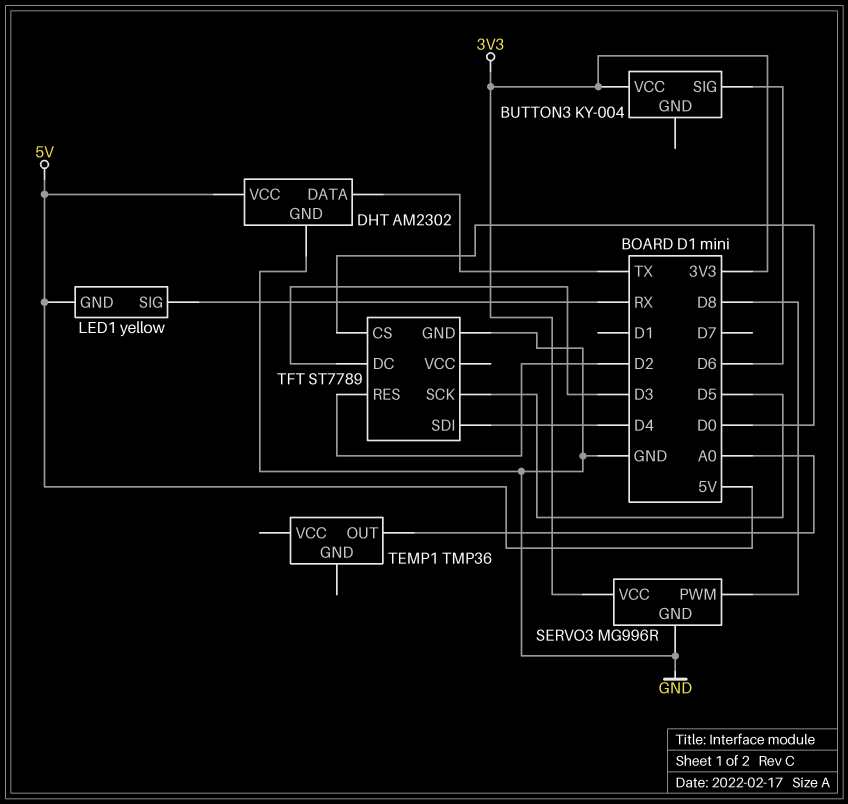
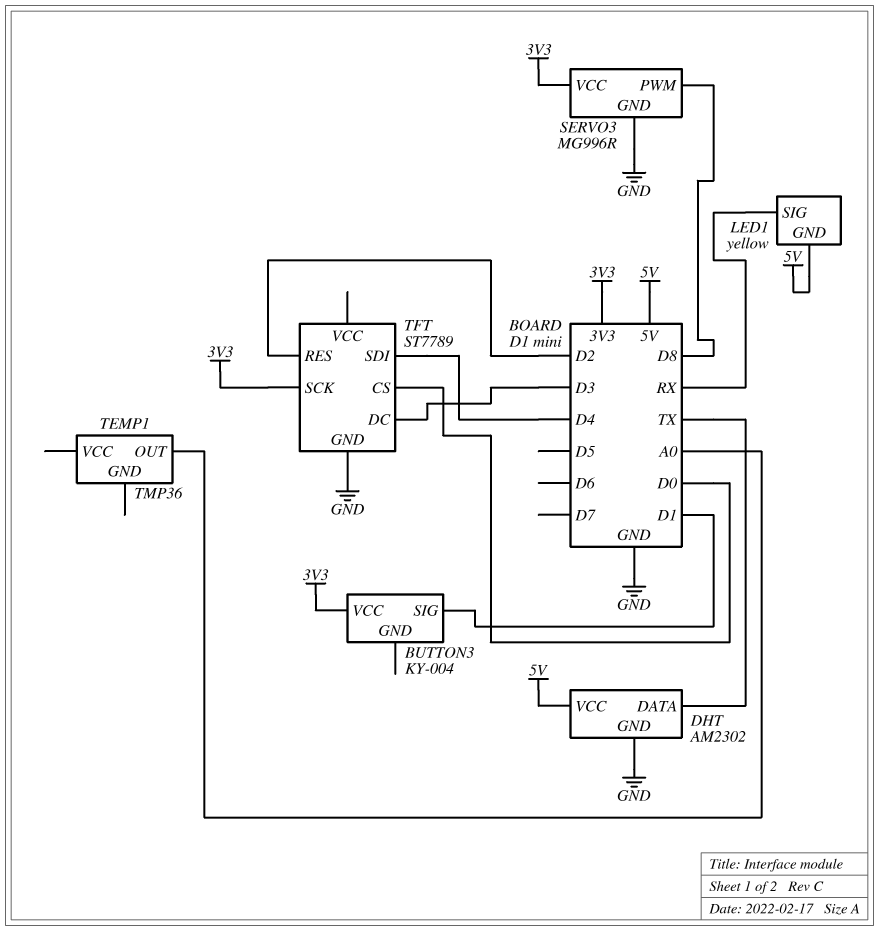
BUTTON3 pin SIG: D6 -> D1
TFT pin SCK: D5 -> 3V3

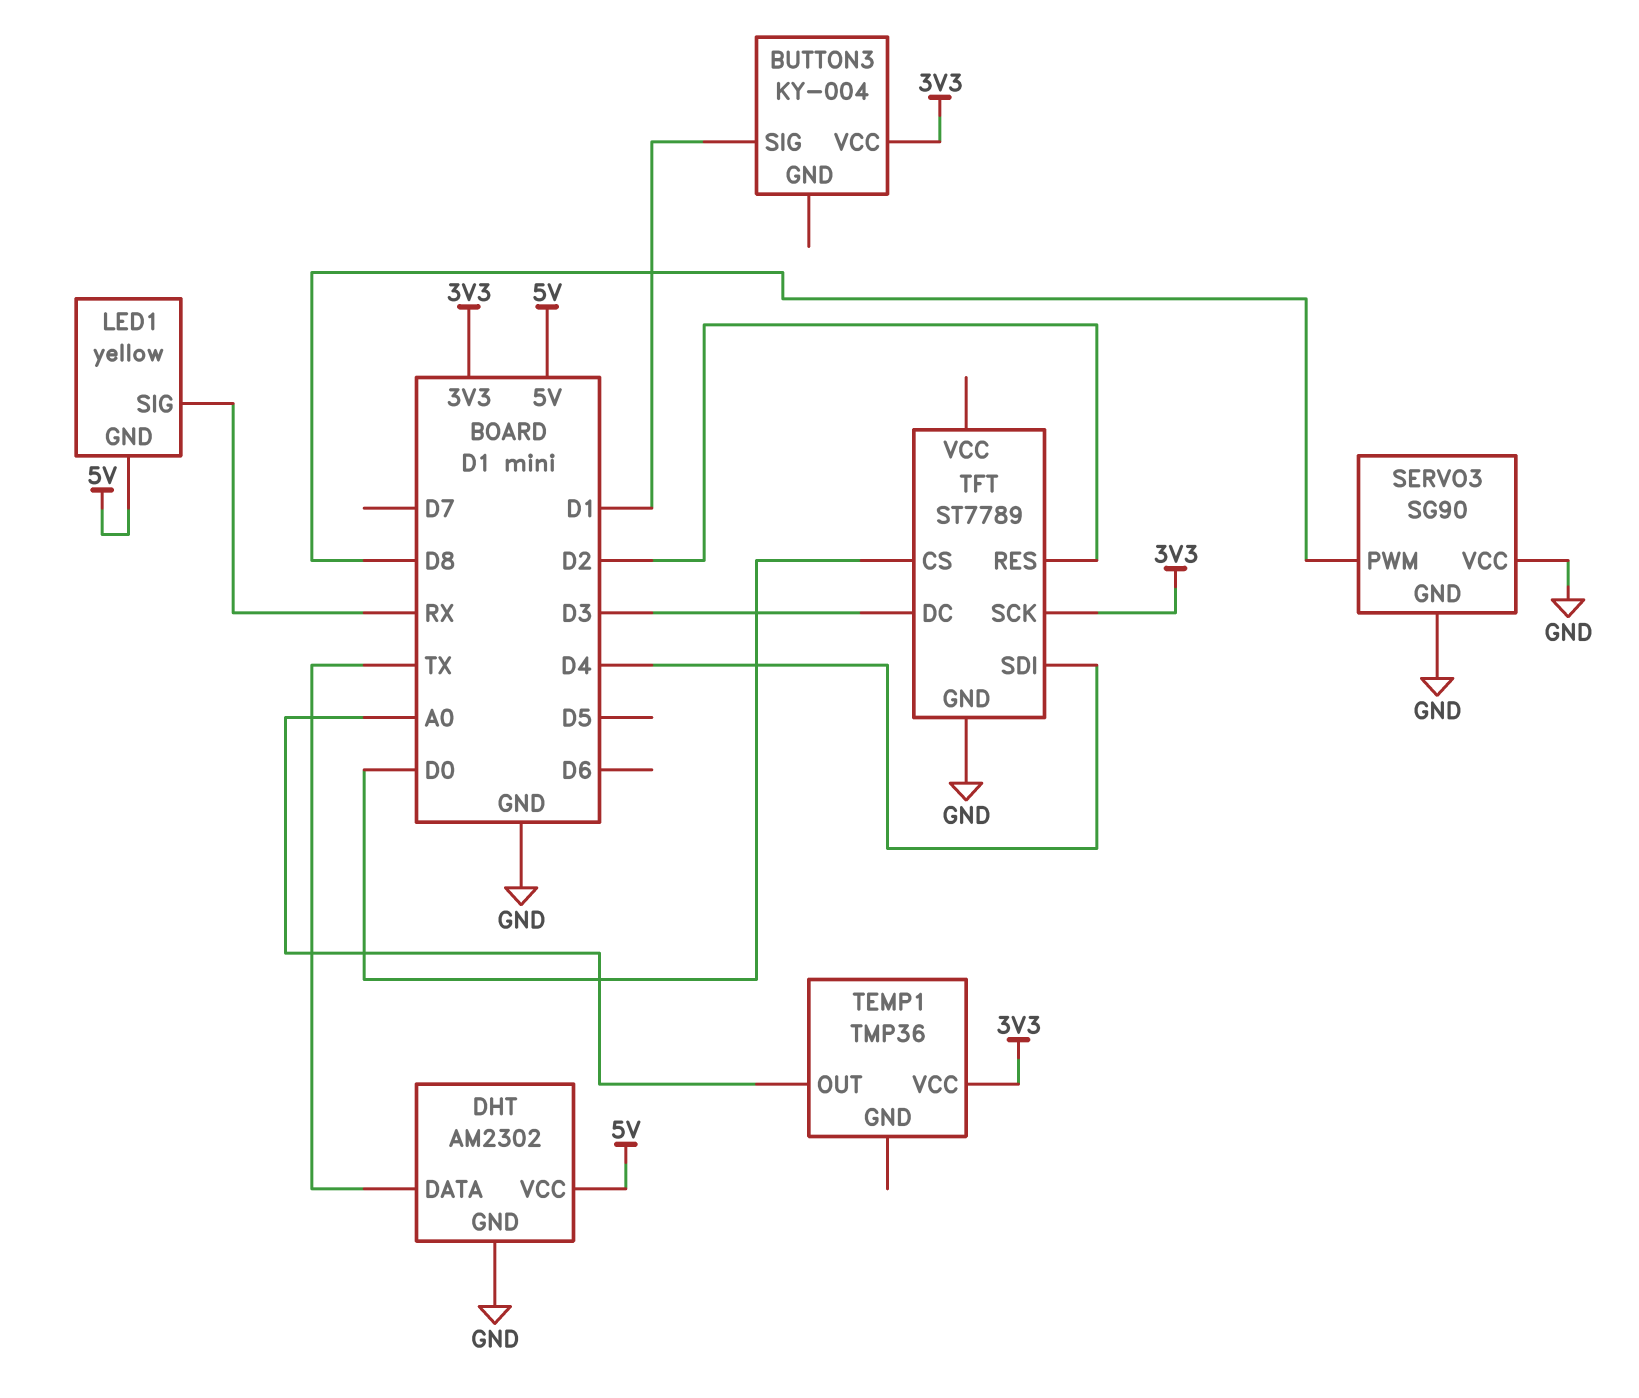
SERVO3: MG996R -> SG90
SERVO3 pin VCC: 3V3 -> GND
TEMP1 pin VCC: none -> 3V3

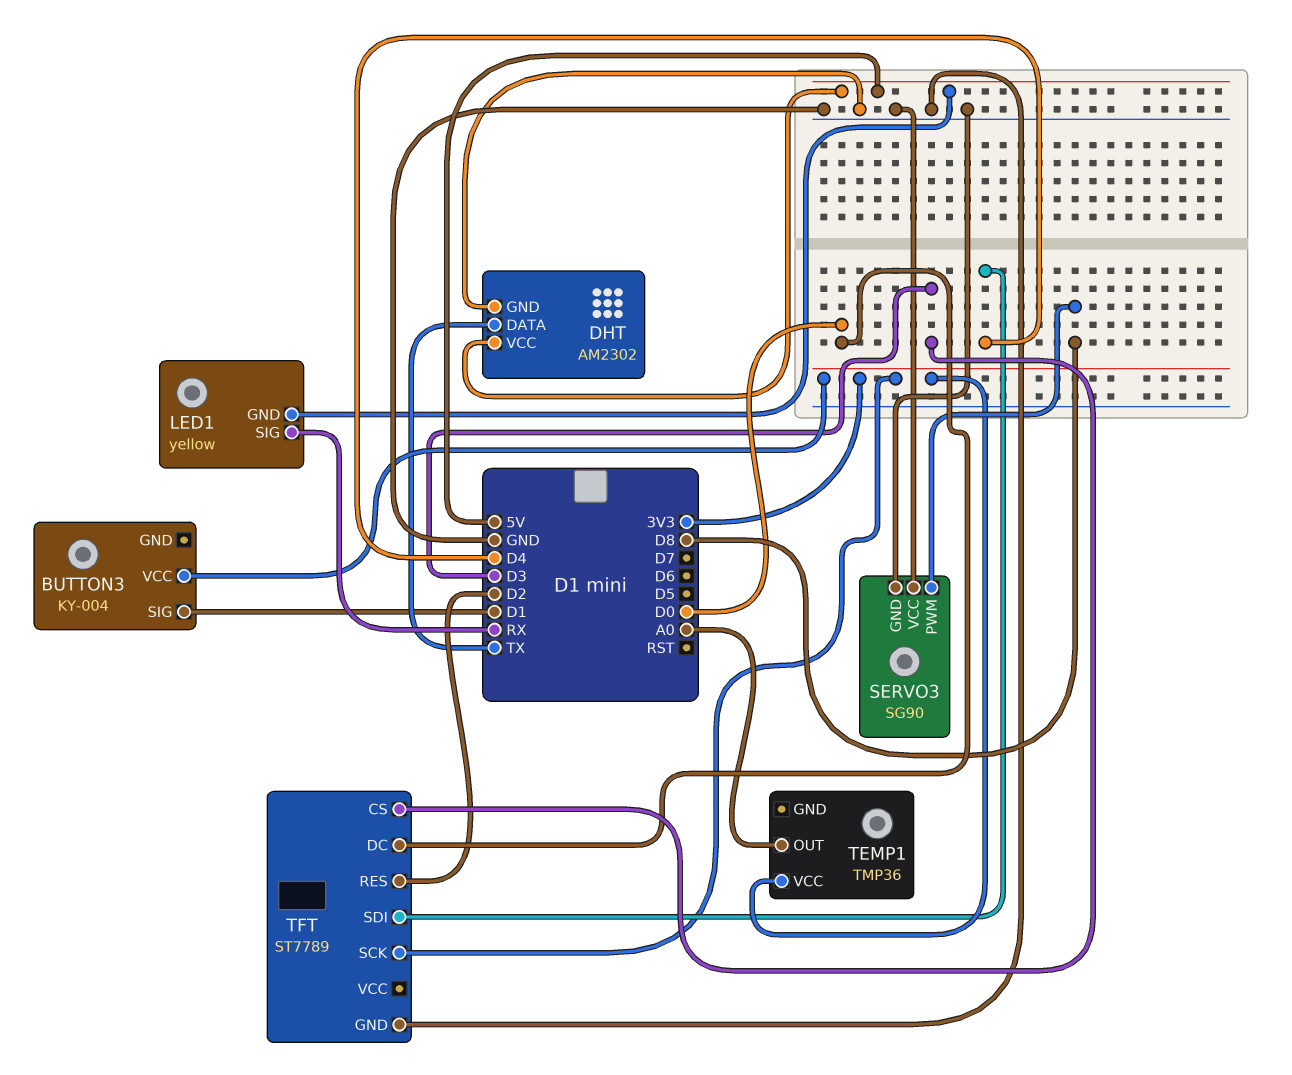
TFT pin CS: D0 -> D3
TFT pin DC: D3 -> D0

